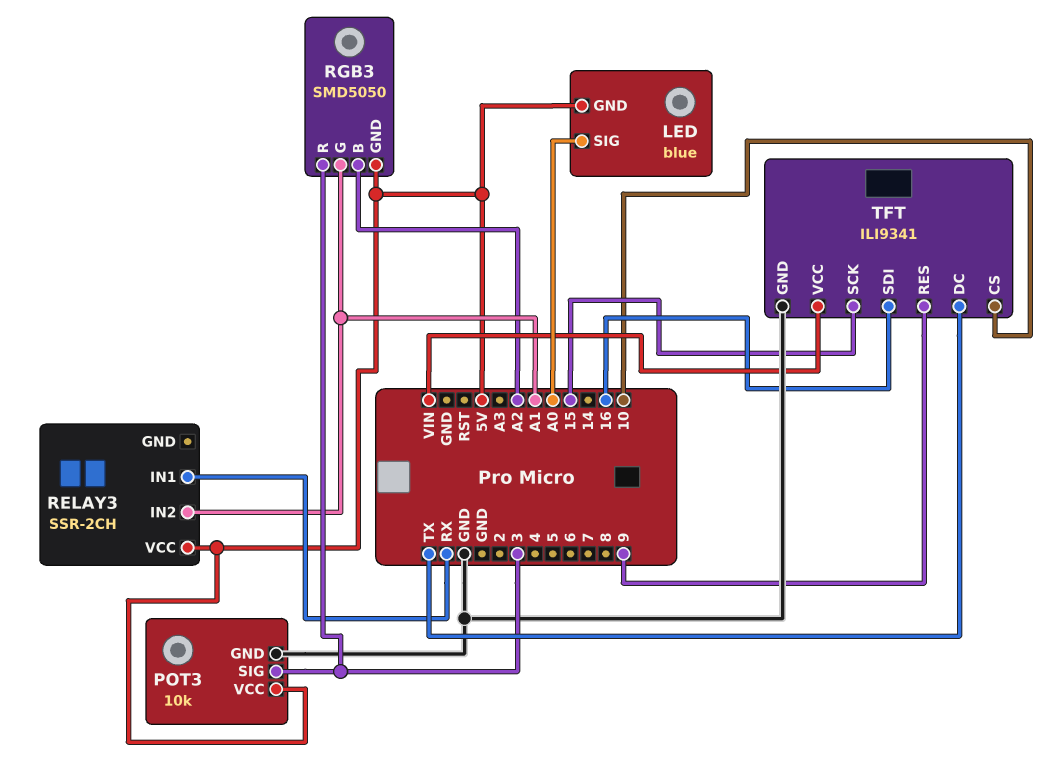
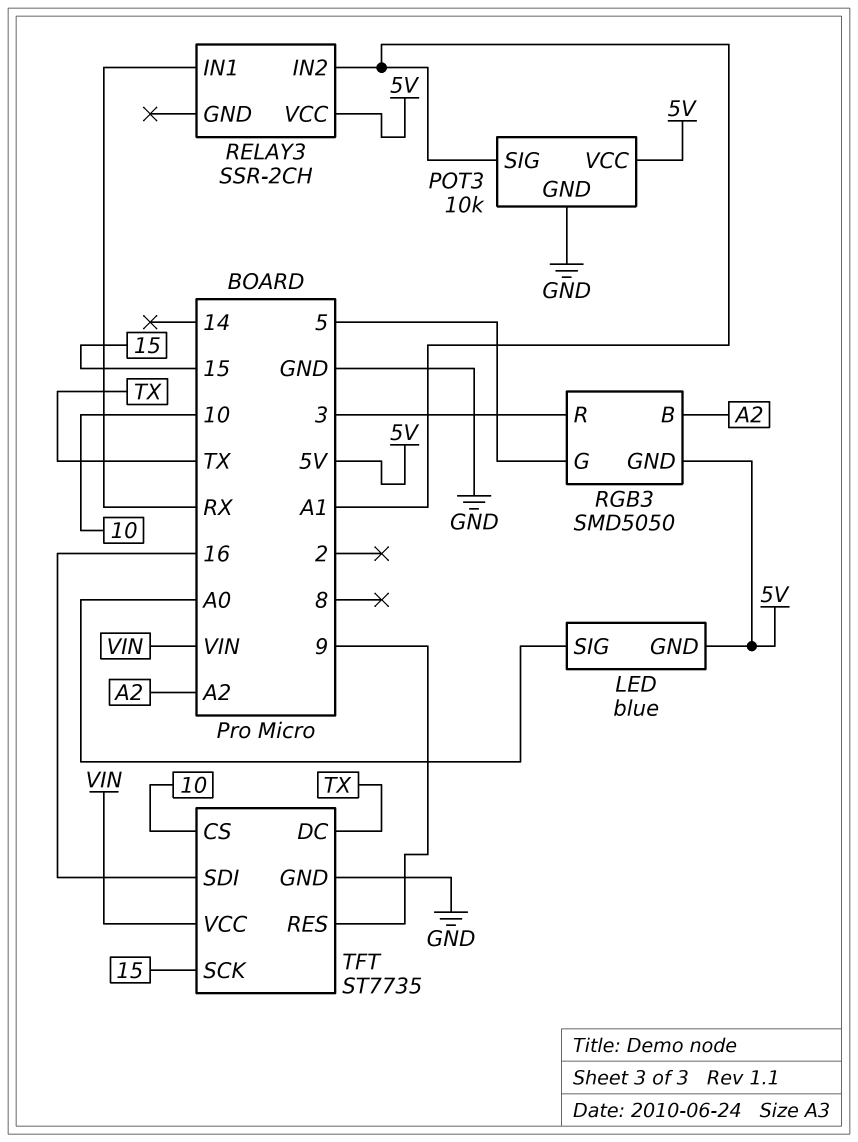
POT3 pin SIG: 3 -> A1
RGB3 pin G: A1 -> 5
TFT: ILI9341 -> ST7735

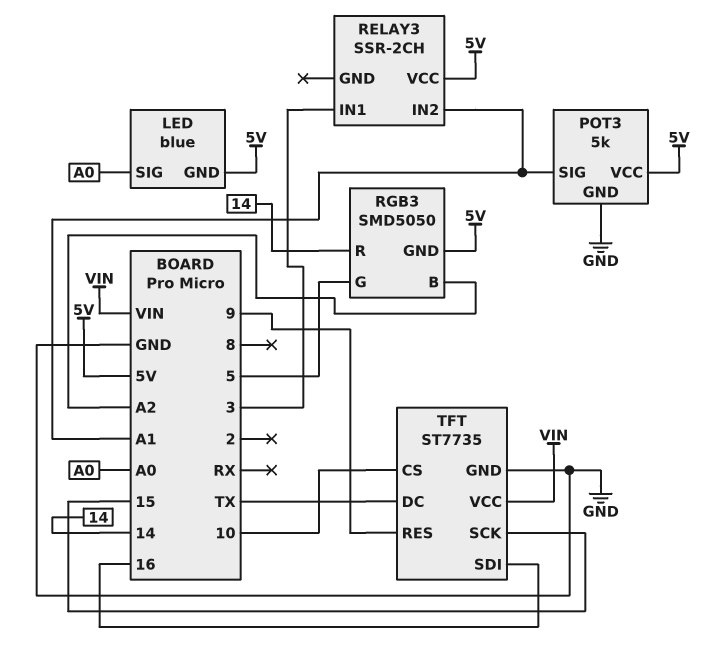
POT3: 10k -> 5k
RELAY3 pin IN1: RX -> 3
RGB3 pin R: 3 -> 14

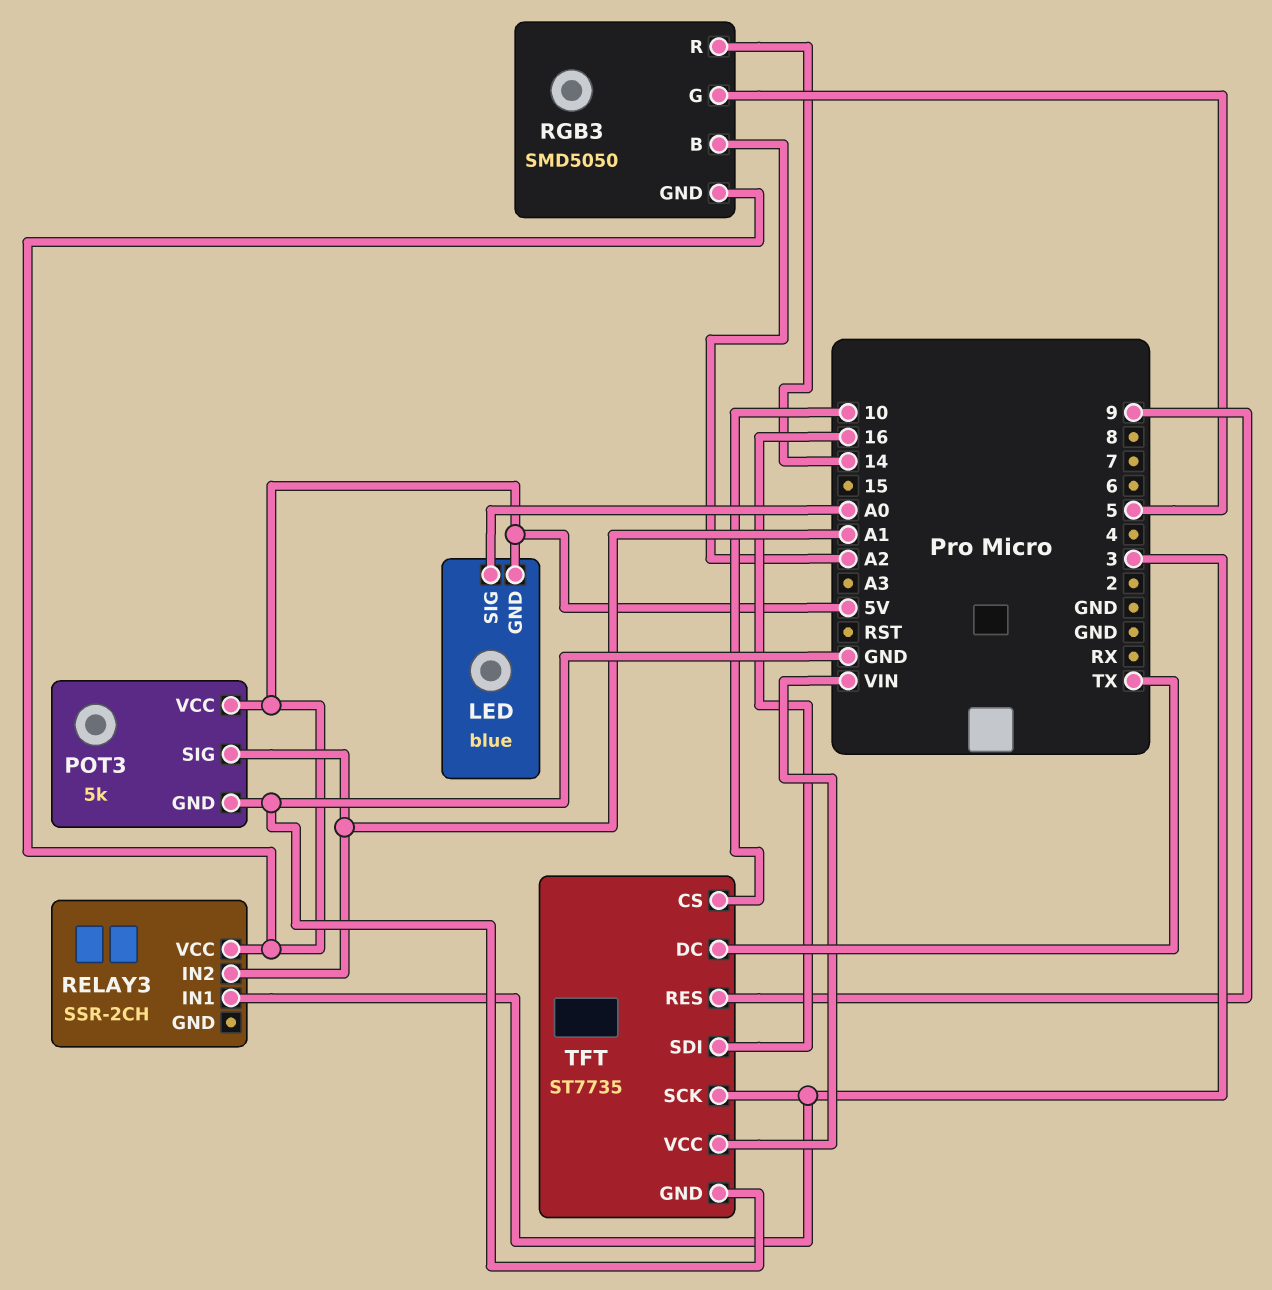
TFT pin SCK: 15 -> 3

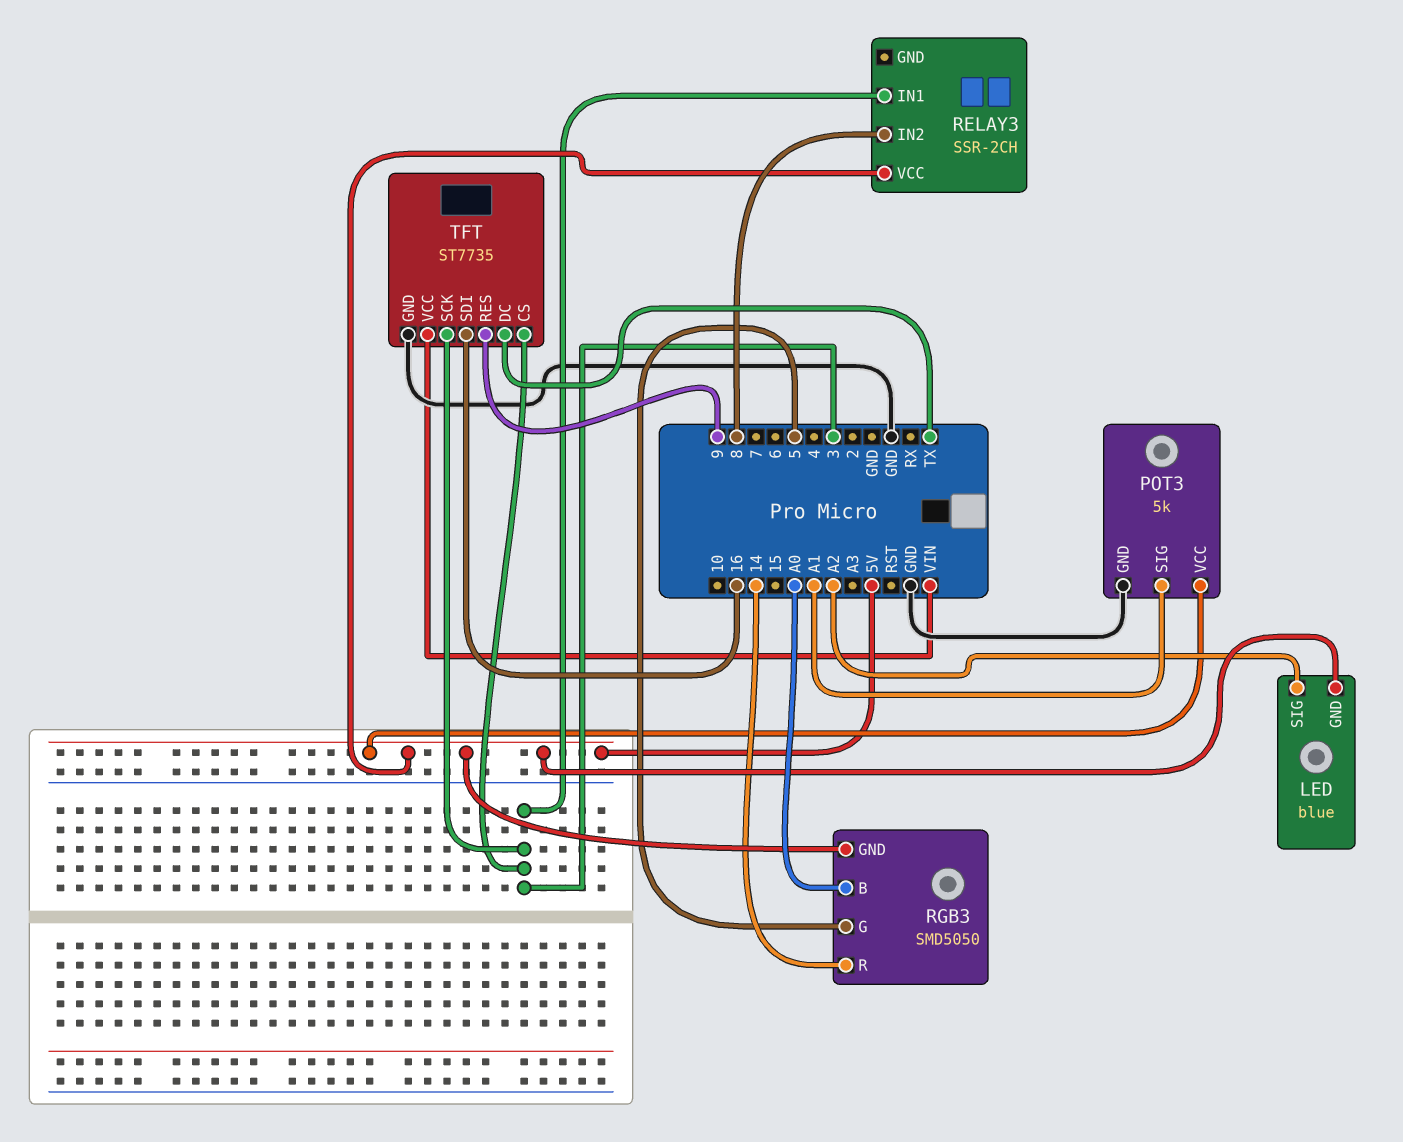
LED pin SIG: A0 -> A2
RELAY3 pin IN2: A1 -> 8
RGB3 pin B: A2 -> A0
TFT pin CS: 10 -> 3

